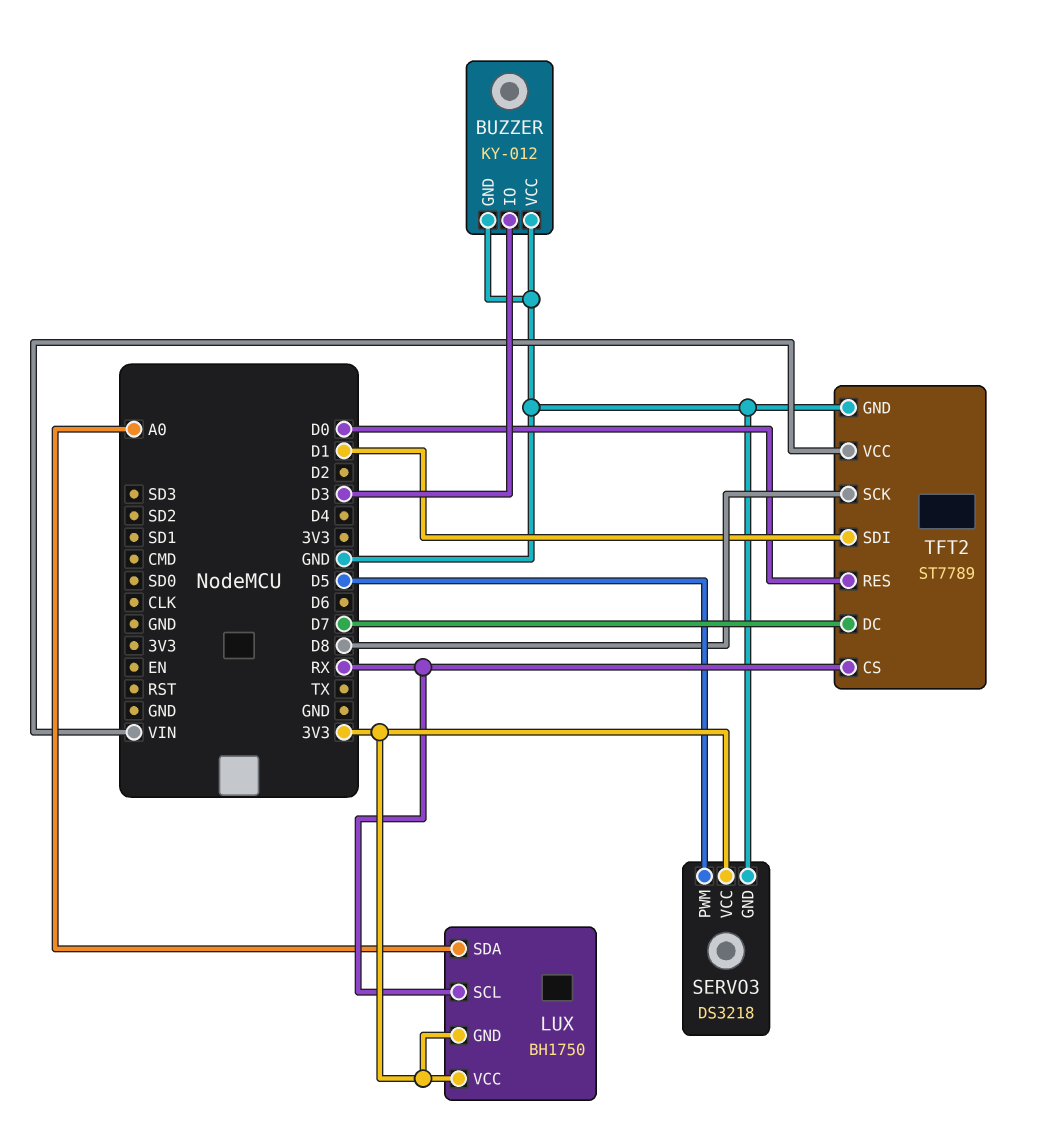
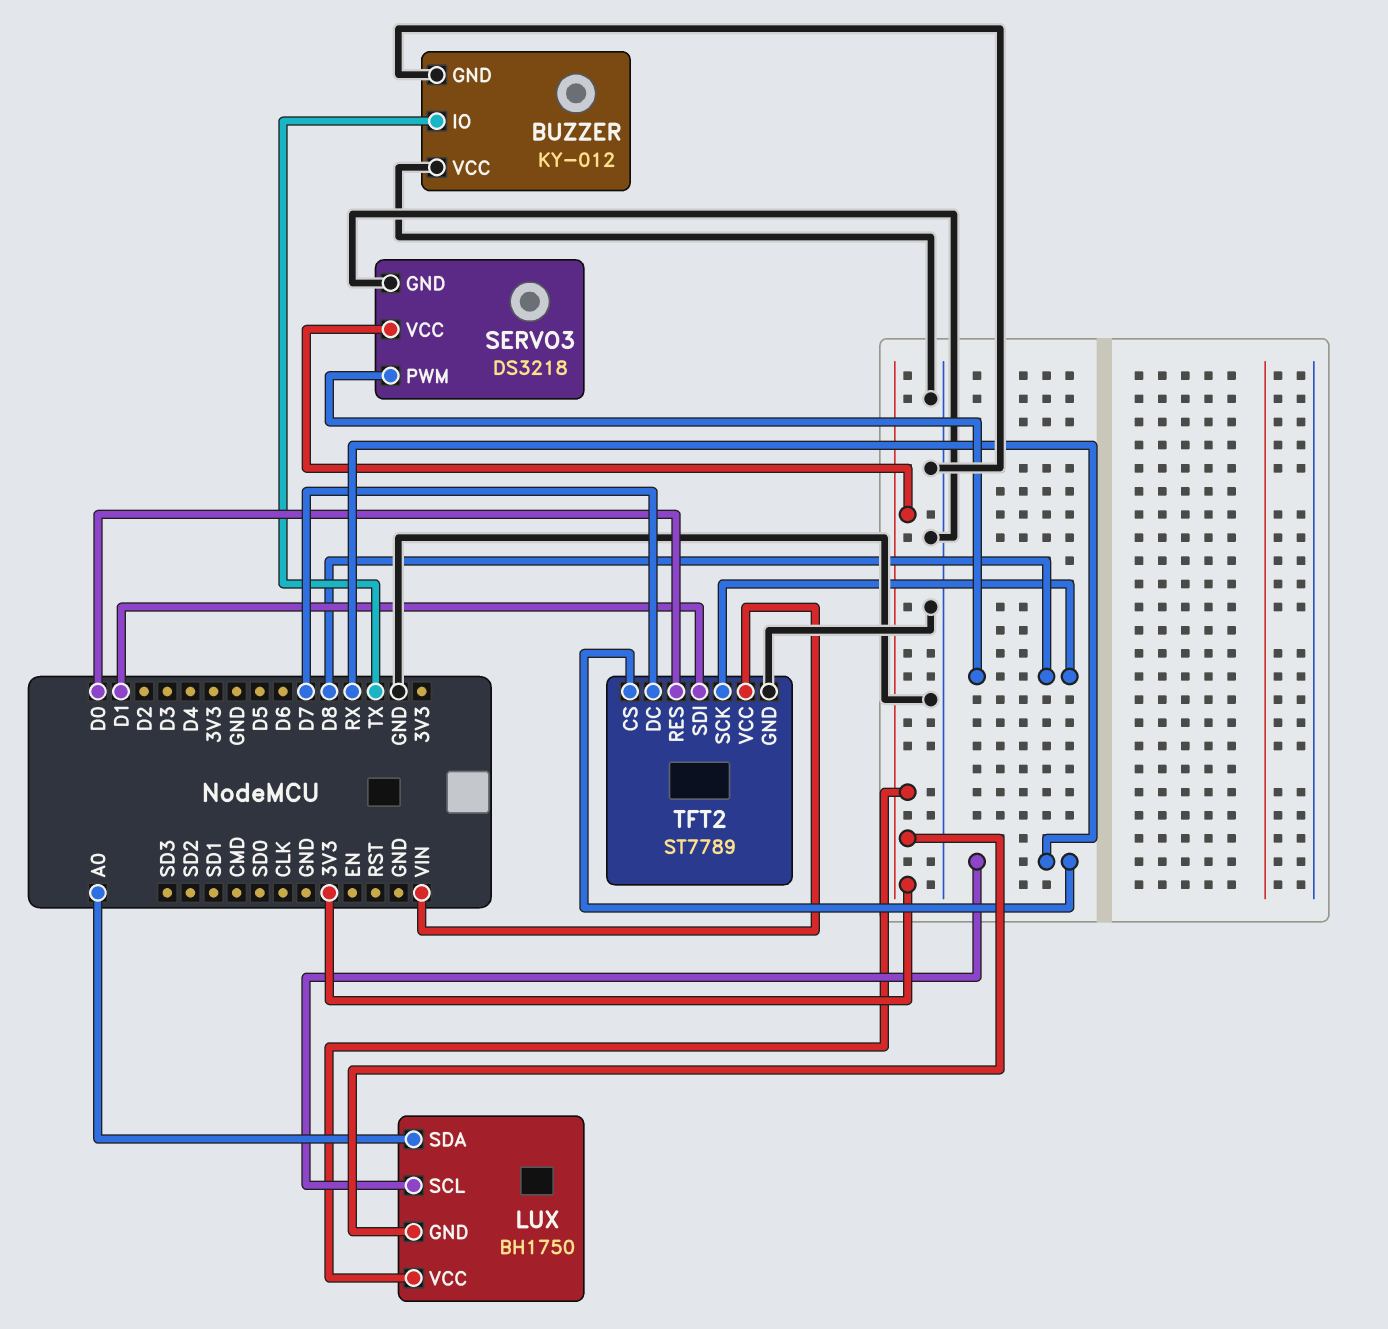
BUZZER pin IO: D3 -> TX
SERVO3 pin PWM: D5 -> D8

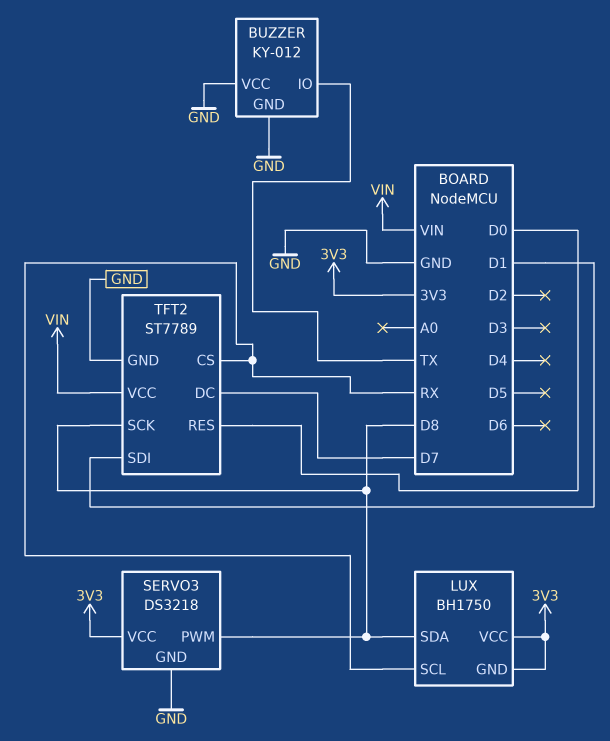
LUX pin SDA: A0 -> D8

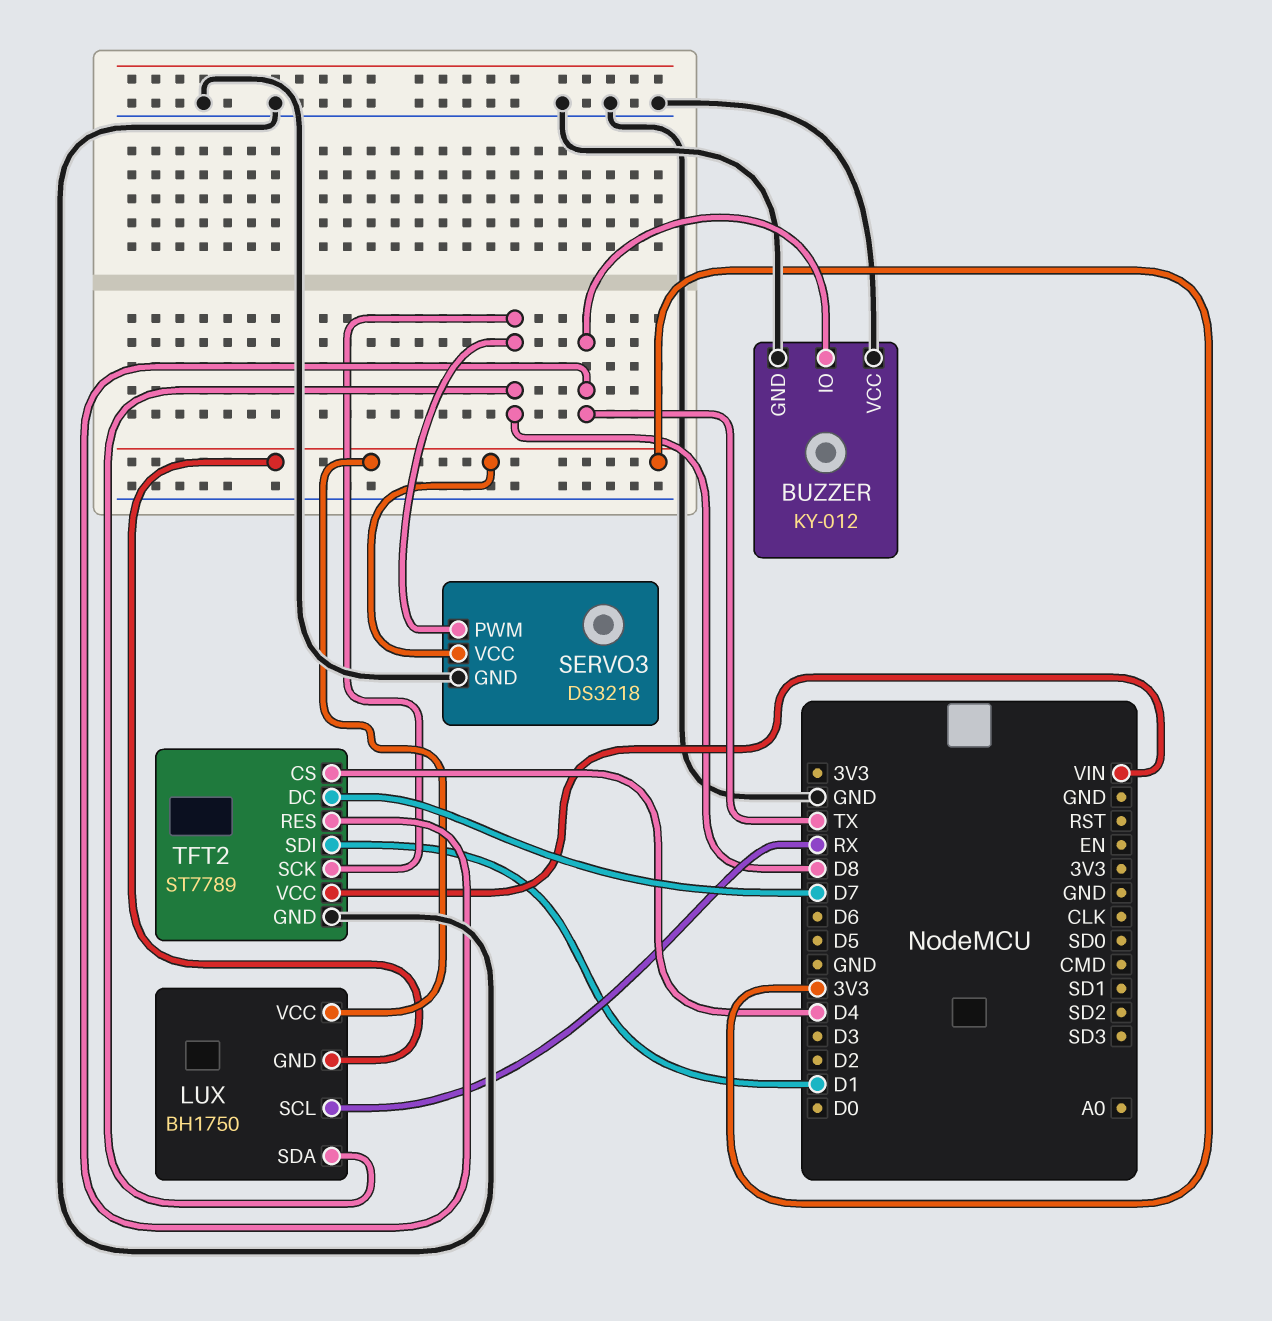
TFT2 pin CS: RX -> D4
TFT2 pin RES: D0 -> TX

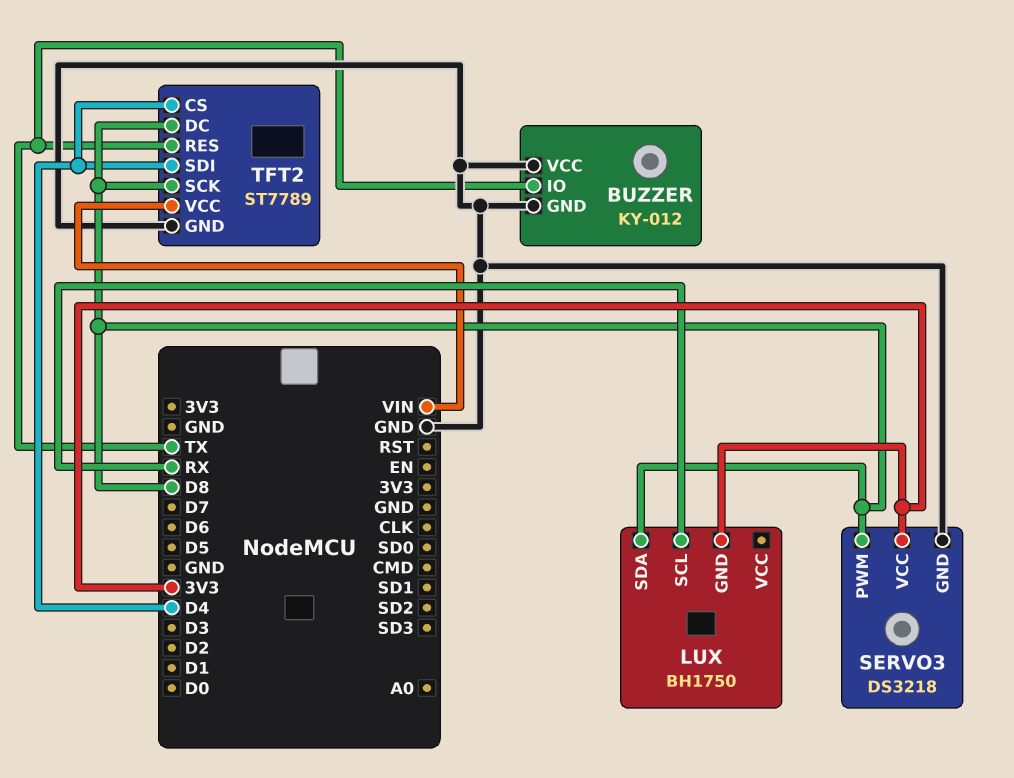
LUX pin VCC: 3V3 -> none
TFT2 pin DC: D7 -> D8
TFT2 pin SDI: D1 -> D4

